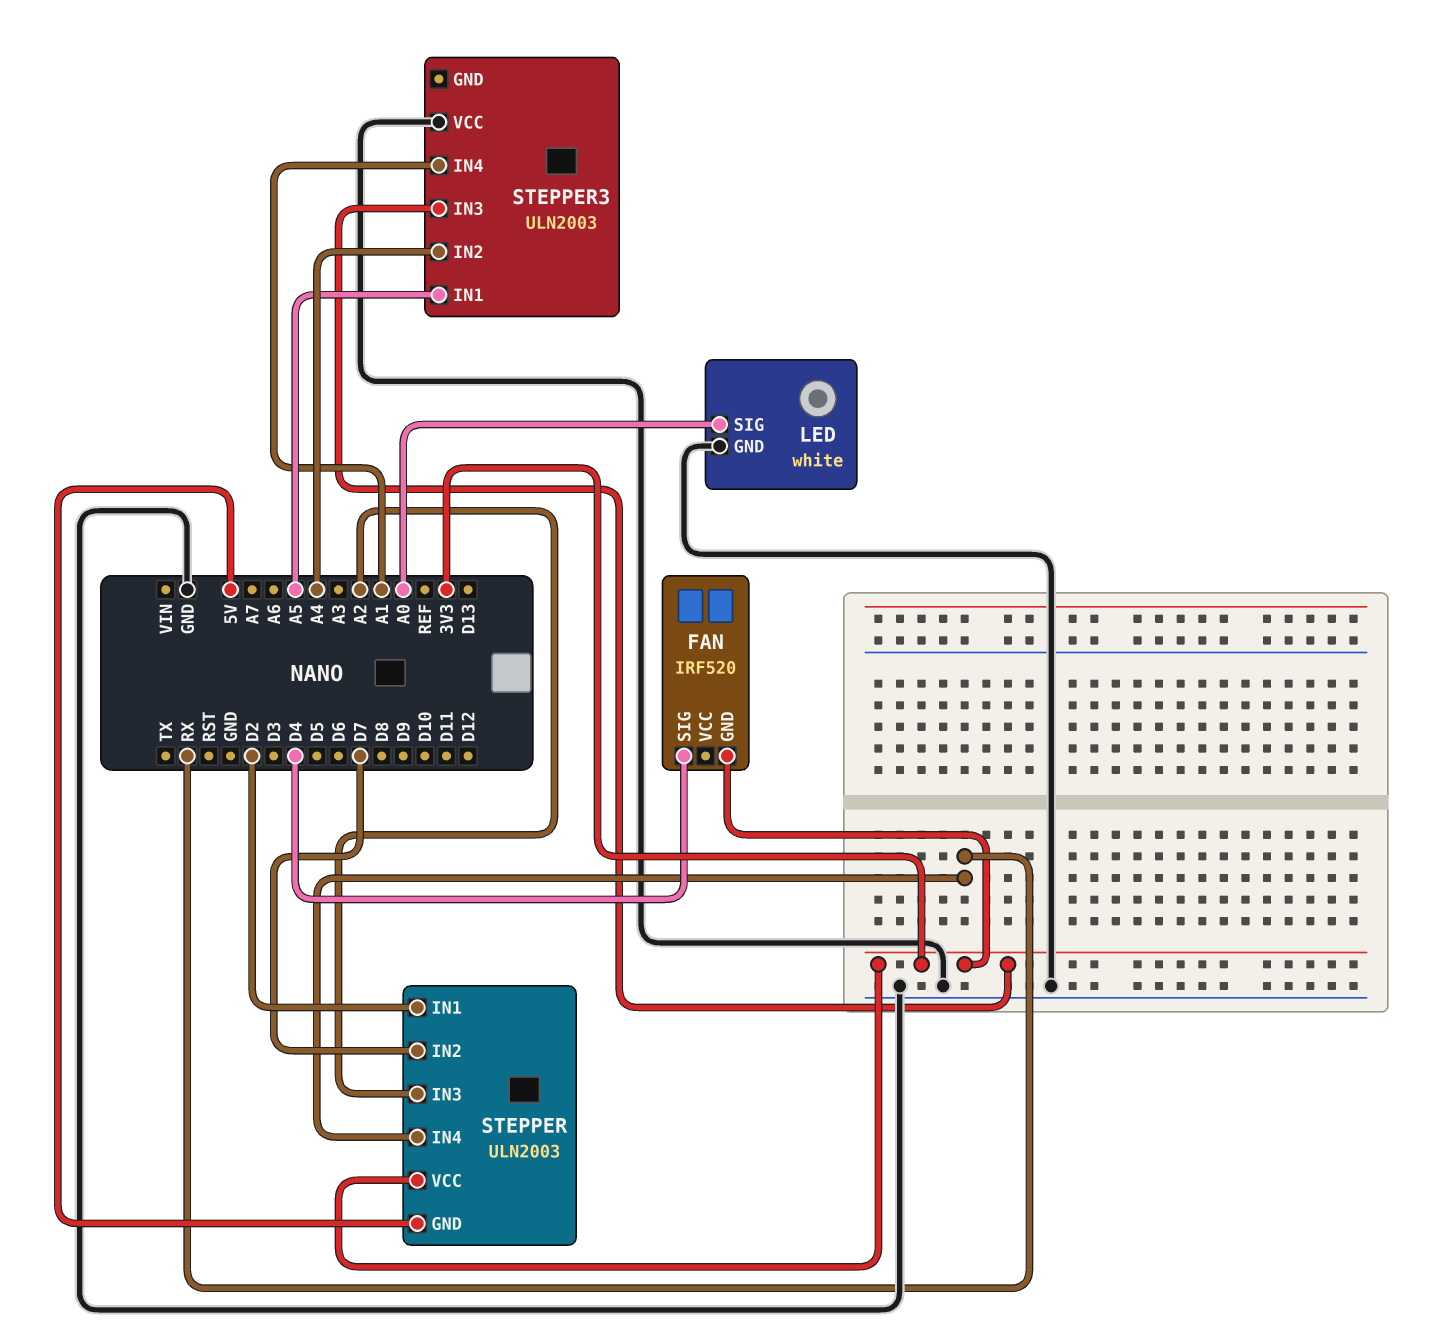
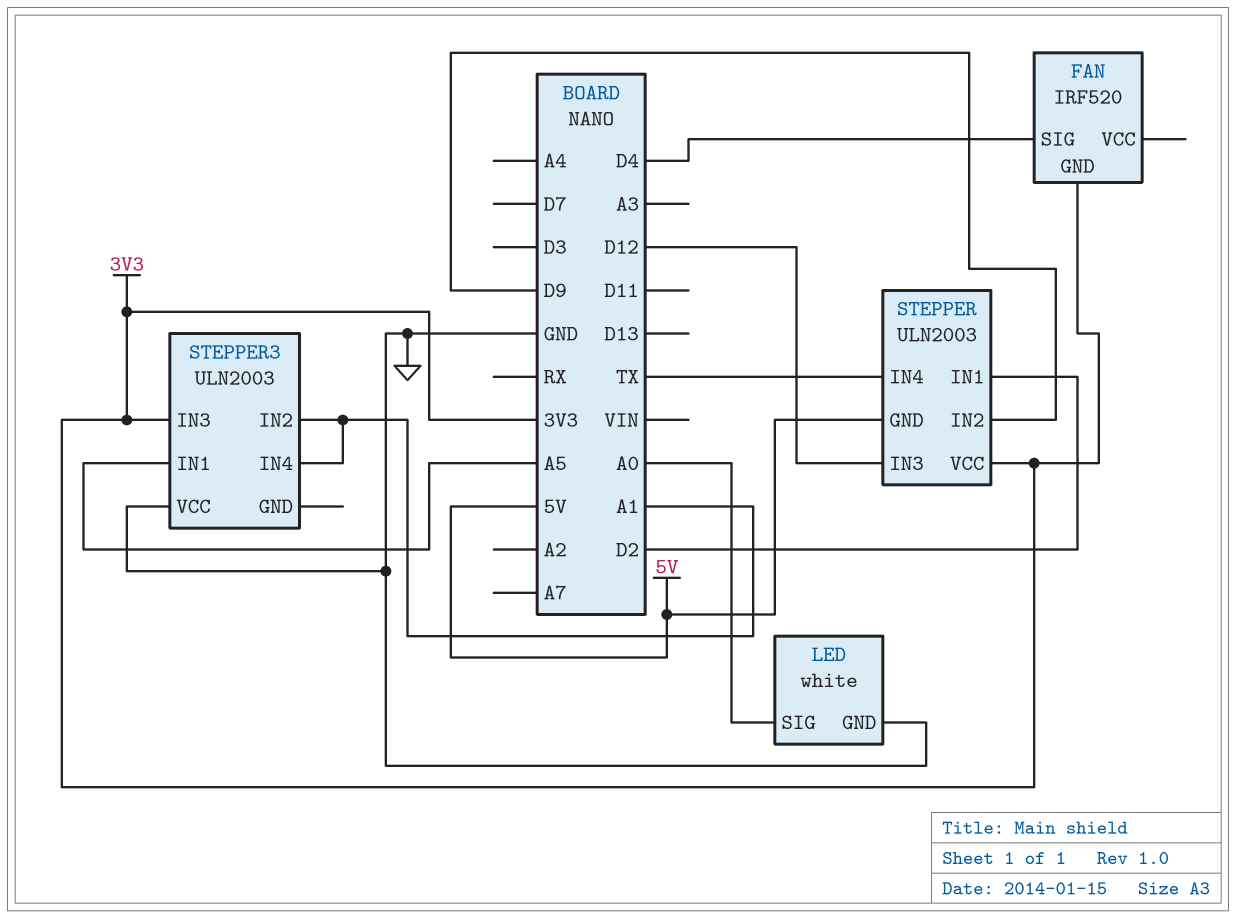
STEPPER pin IN2: D7 -> D9
STEPPER pin IN3: A2 -> D12
STEPPER pin IN4: RX -> TX
STEPPER3 pin IN2: A4 -> A1

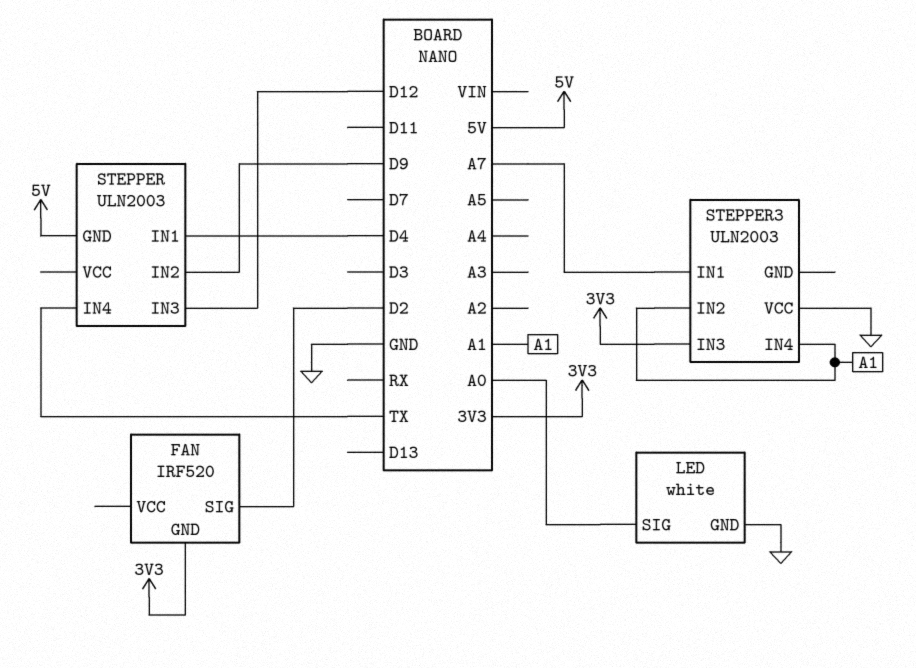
FAN pin SIG: D4 -> D2
STEPPER pin IN1: D2 -> D4
STEPPER pin VCC: 3V3 -> none
STEPPER3 pin IN1: A5 -> A7

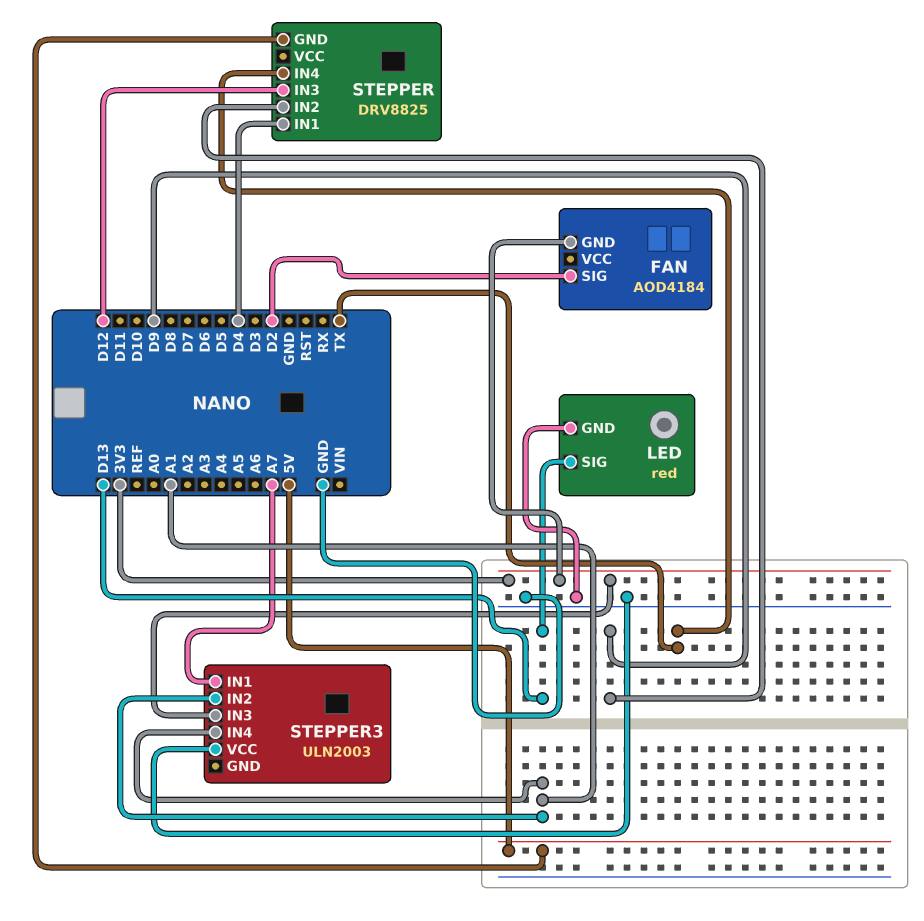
FAN: IRF520 -> AOD4184
LED: white -> red
LED pin SIG: A0 -> D13
STEPPER: ULN2003 -> DRV8825

